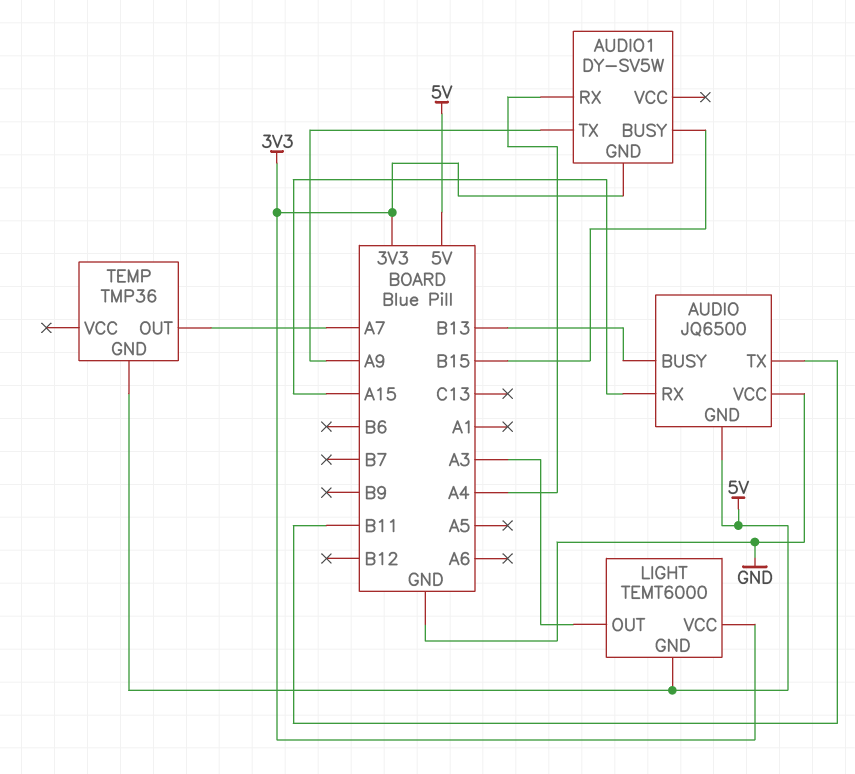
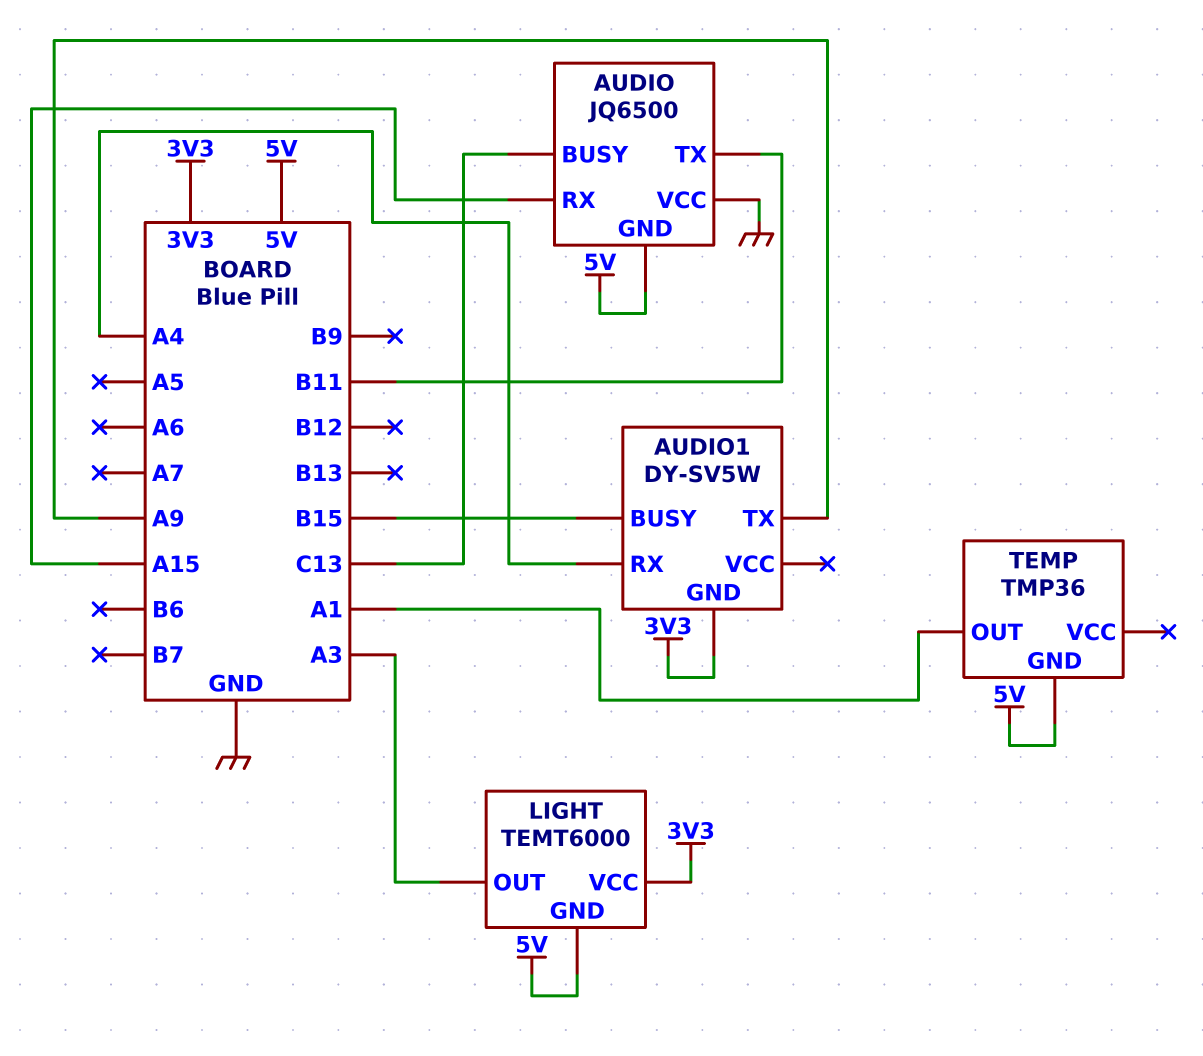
AUDIO pin BUSY: B13 -> C13
TEMP pin OUT: A7 -> A1

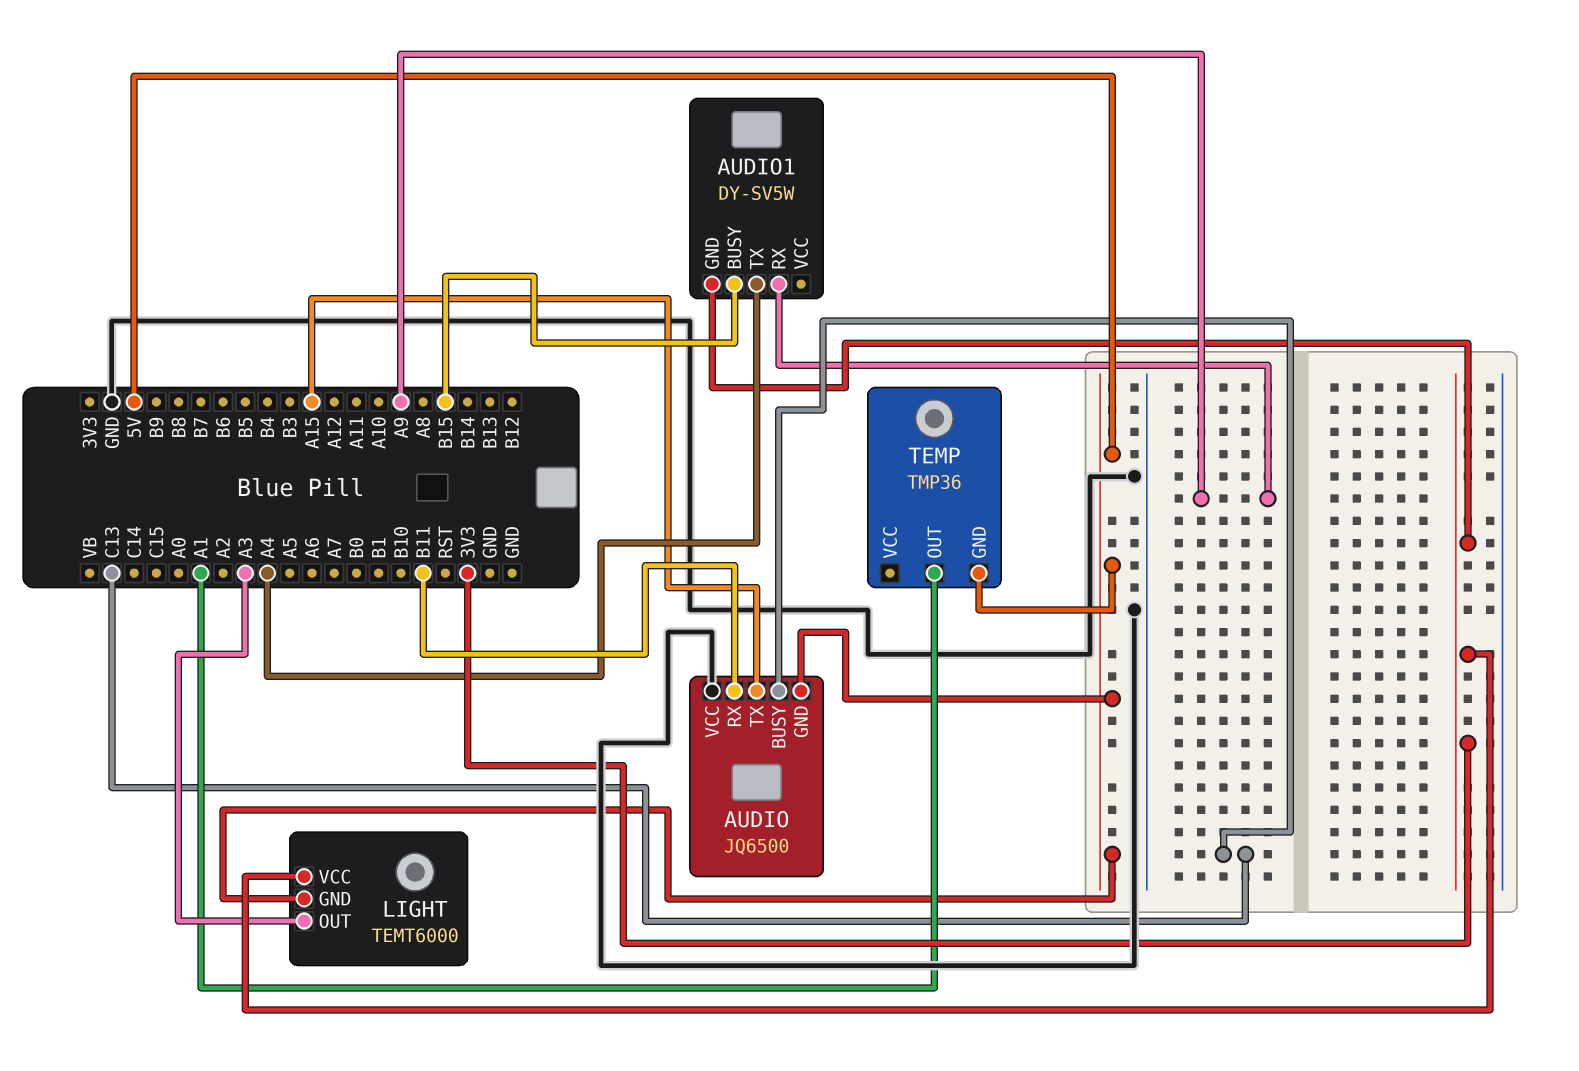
AUDIO pin RX: A15 -> B11
AUDIO pin TX: B11 -> A15
AUDIO1 pin RX: A4 -> A9
AUDIO1 pin TX: A9 -> A4

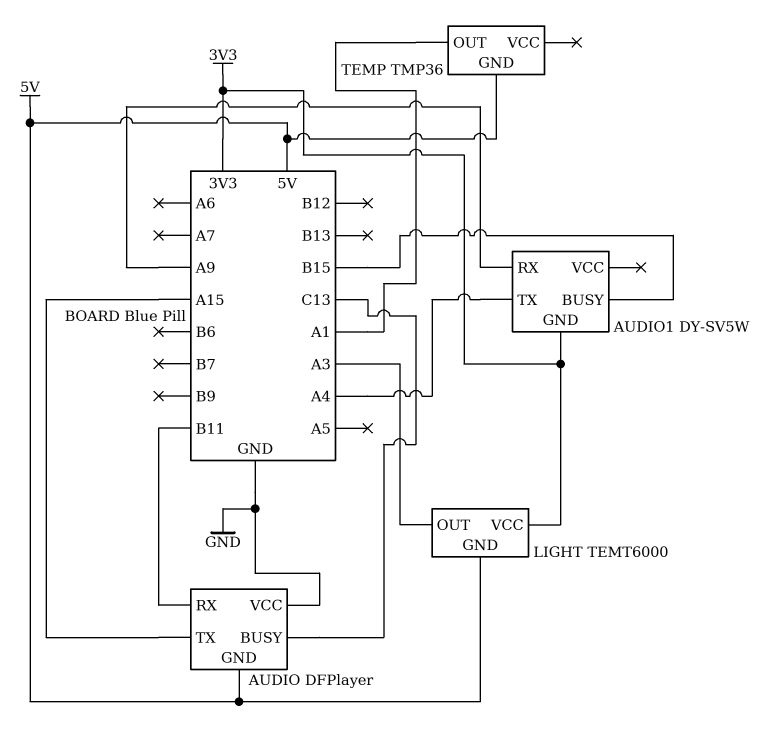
AUDIO: JQ6500 -> DFPlayer

